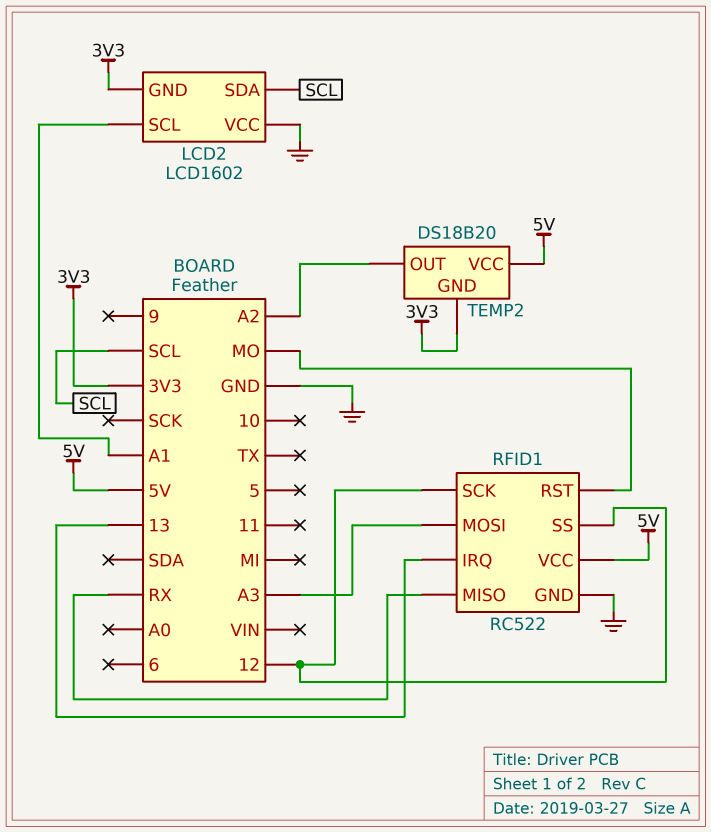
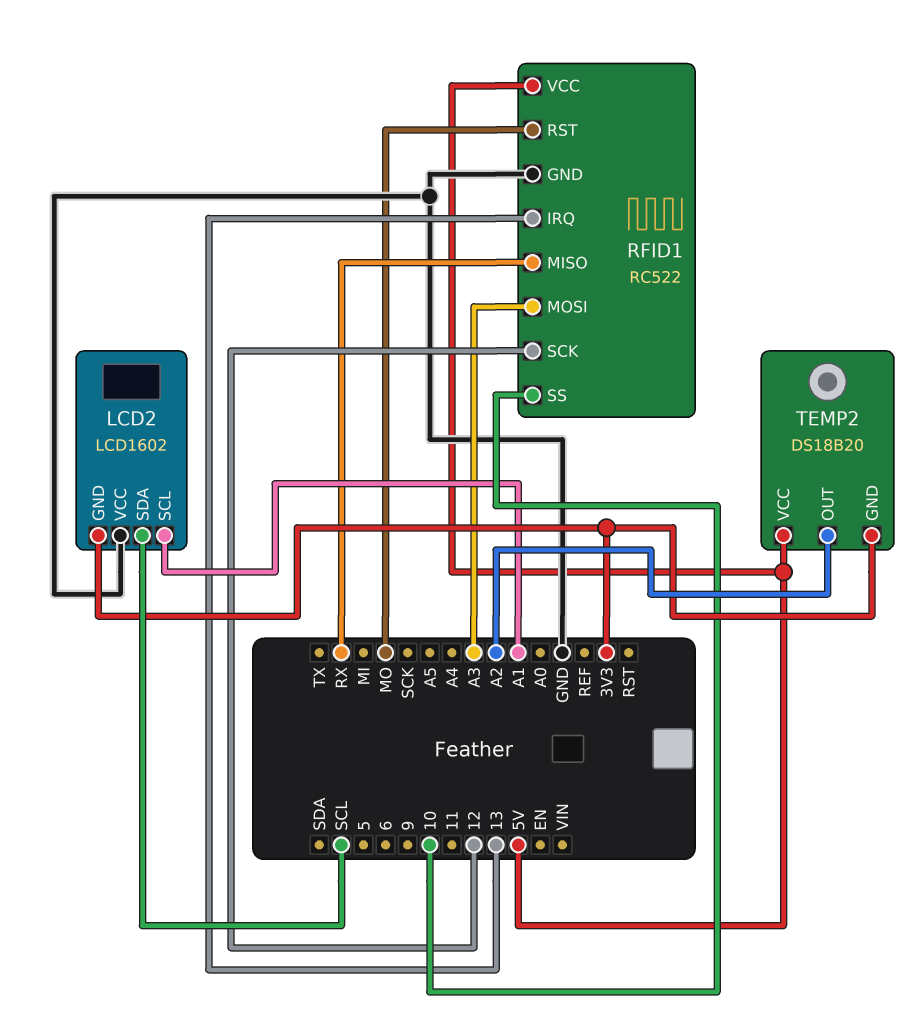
RFID1 pin SS: 12 -> 10

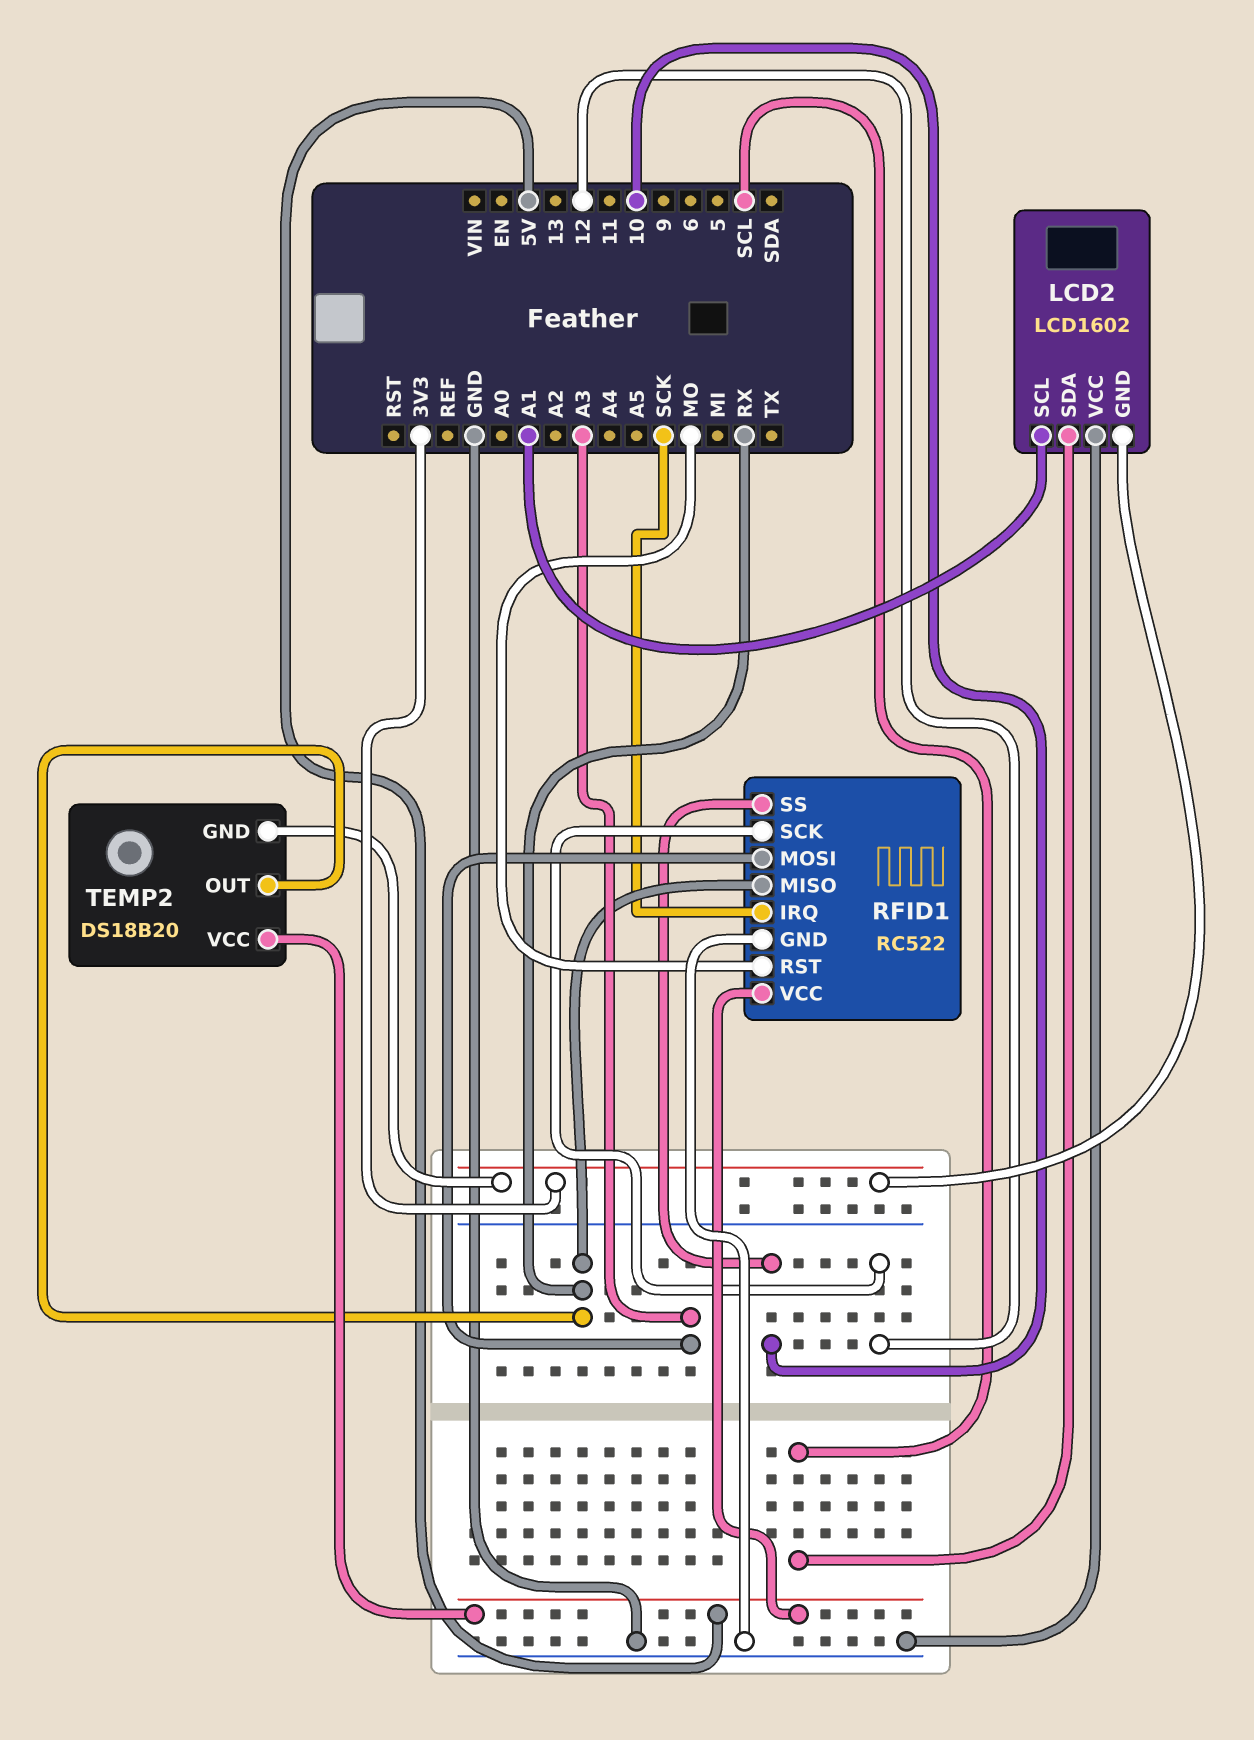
RFID1 pin IRQ: 13 -> SCK
TEMP2 pin OUT: A2 -> RX

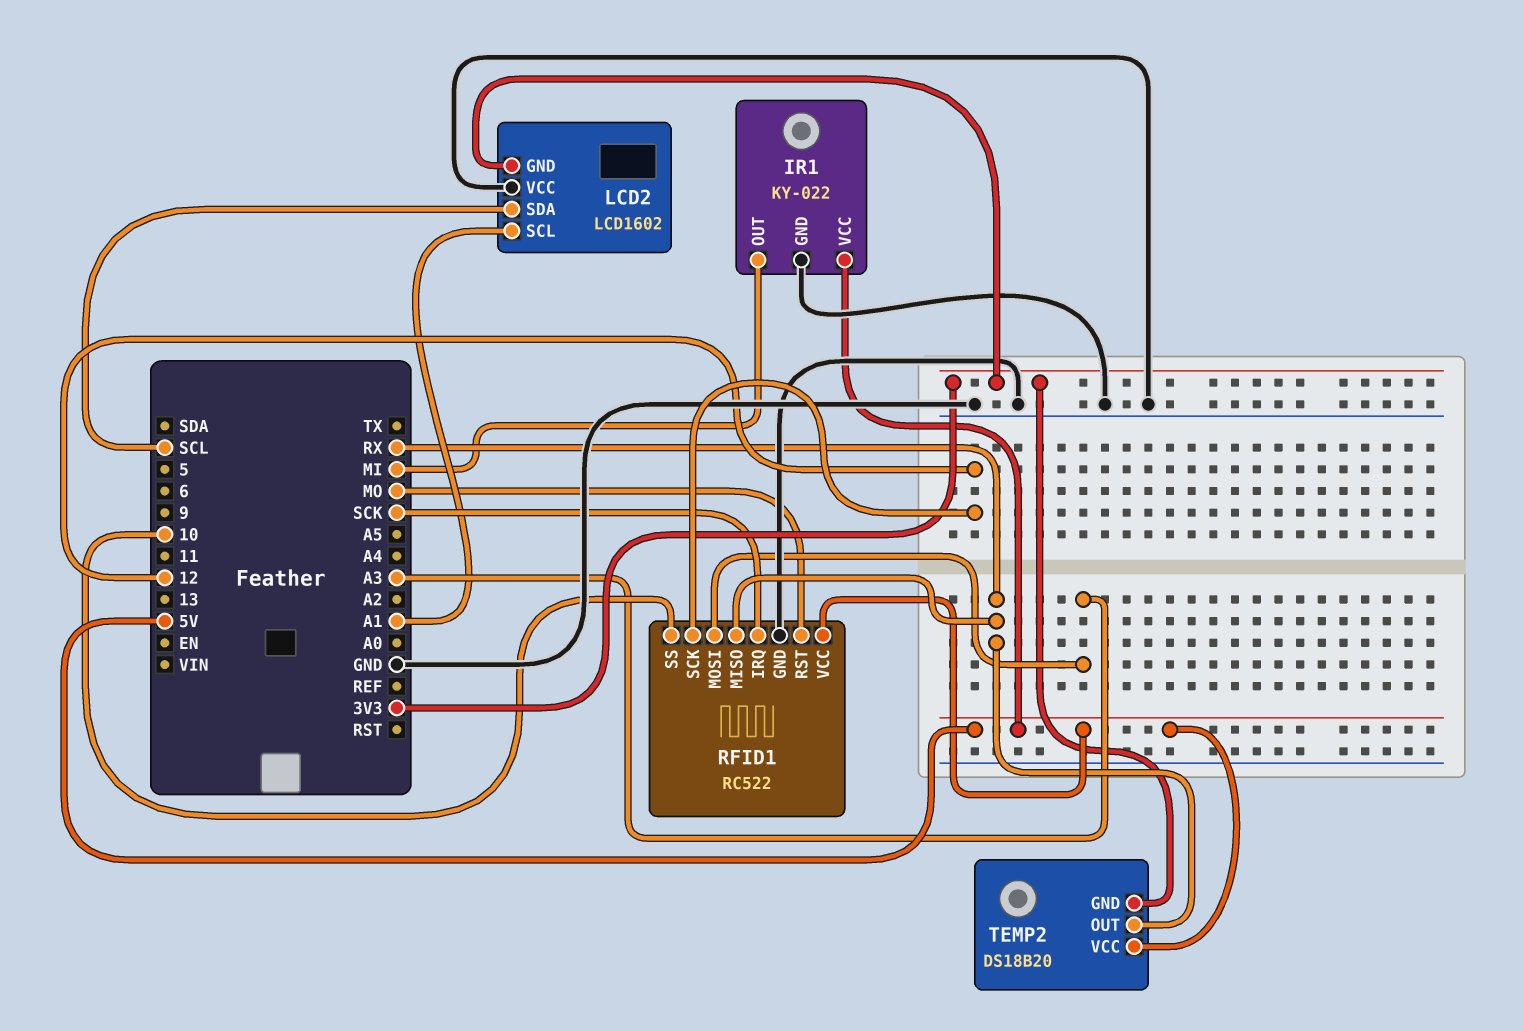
IR1: none -> KY-022
IR1 pin GND: none -> GND
IR1 pin OUT: none -> MI
IR1 pin VCC: none -> 5V

